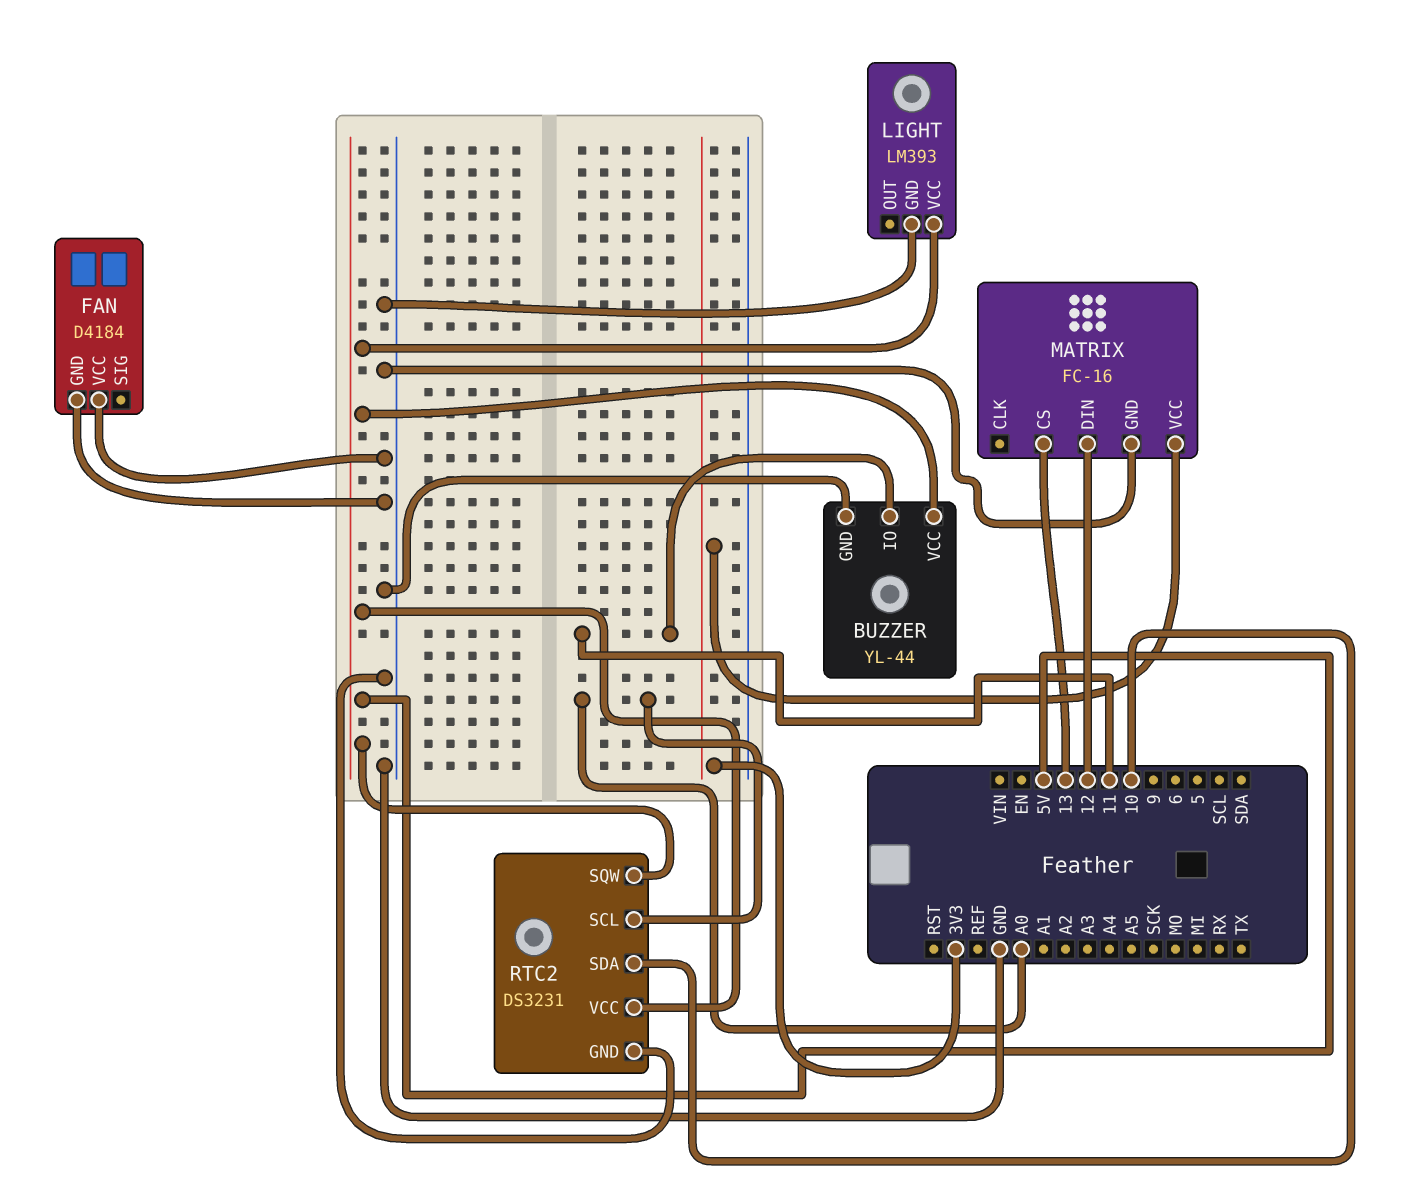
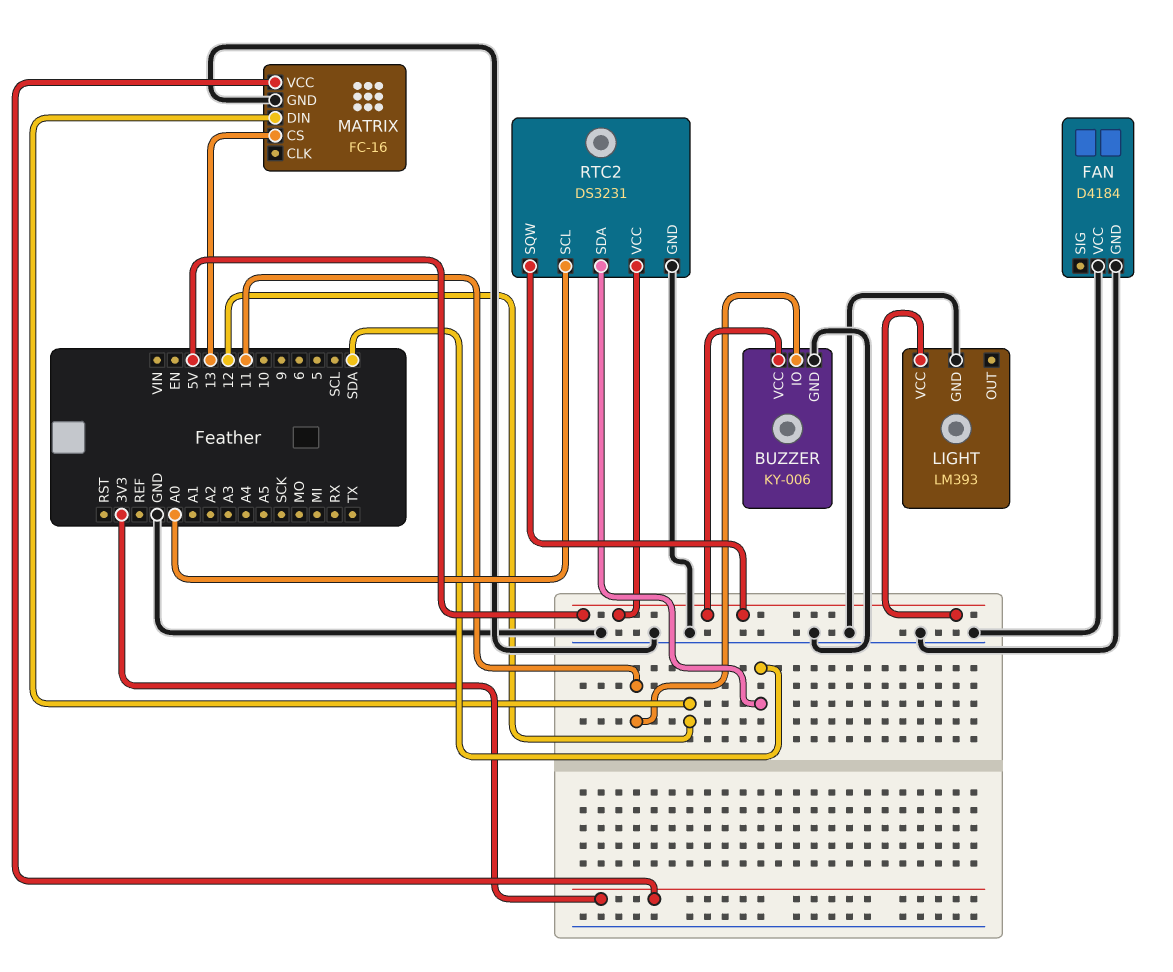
BUZZER: YL-44 -> KY-006
RTC2 pin SDA: 10 -> SDA

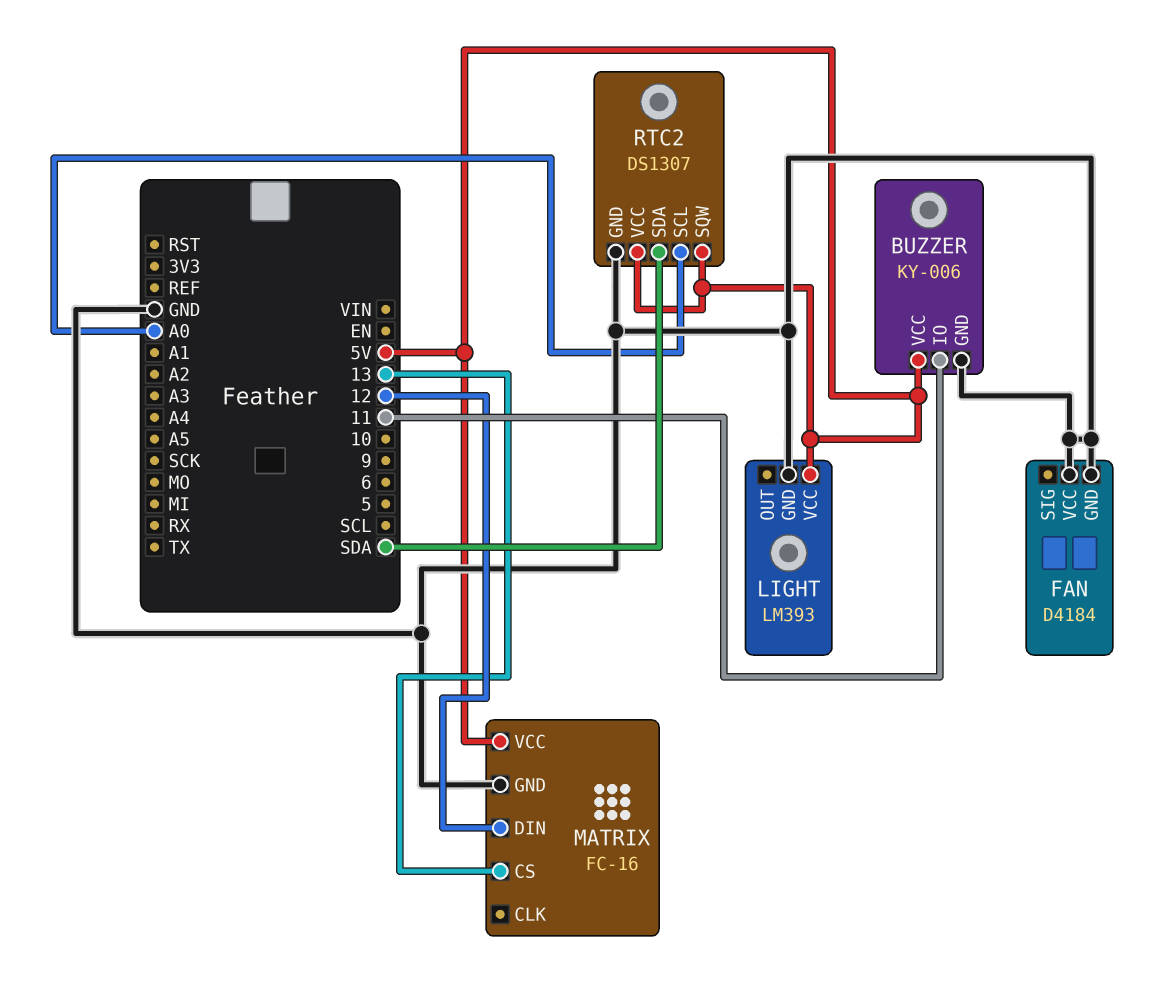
MATRIX pin VCC: 3V3 -> 5V
RTC2: DS3231 -> DS1307

